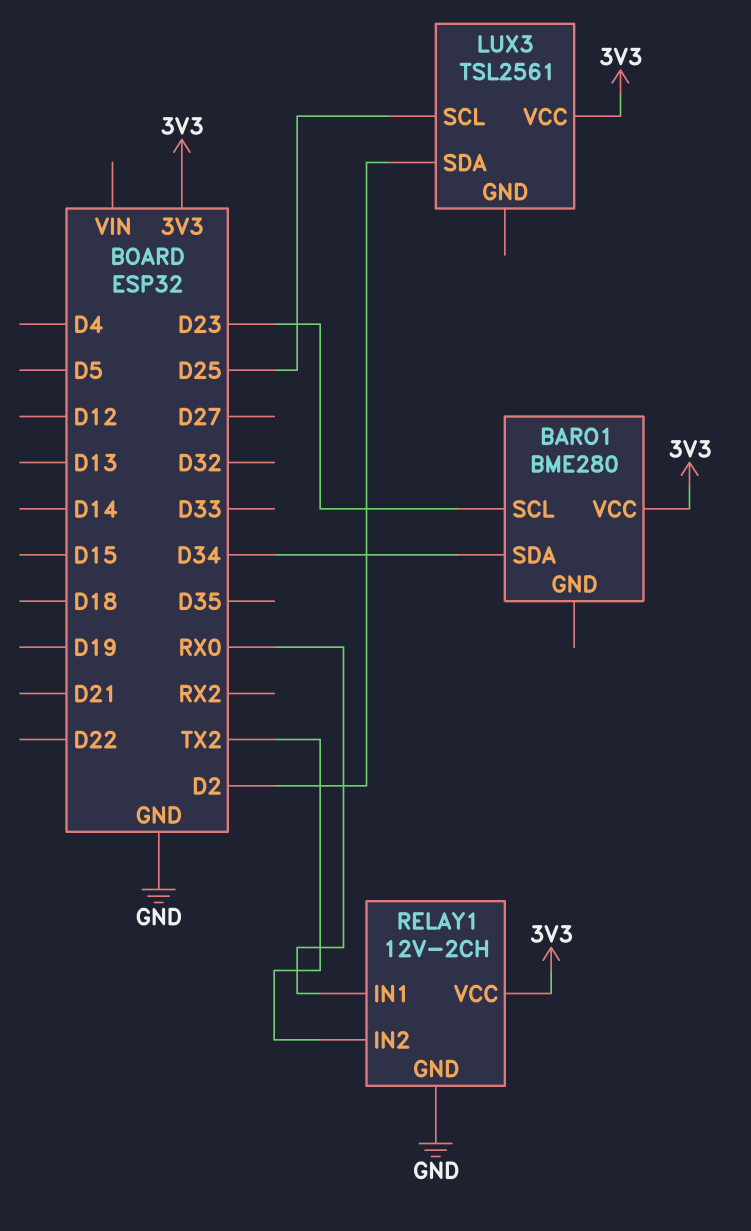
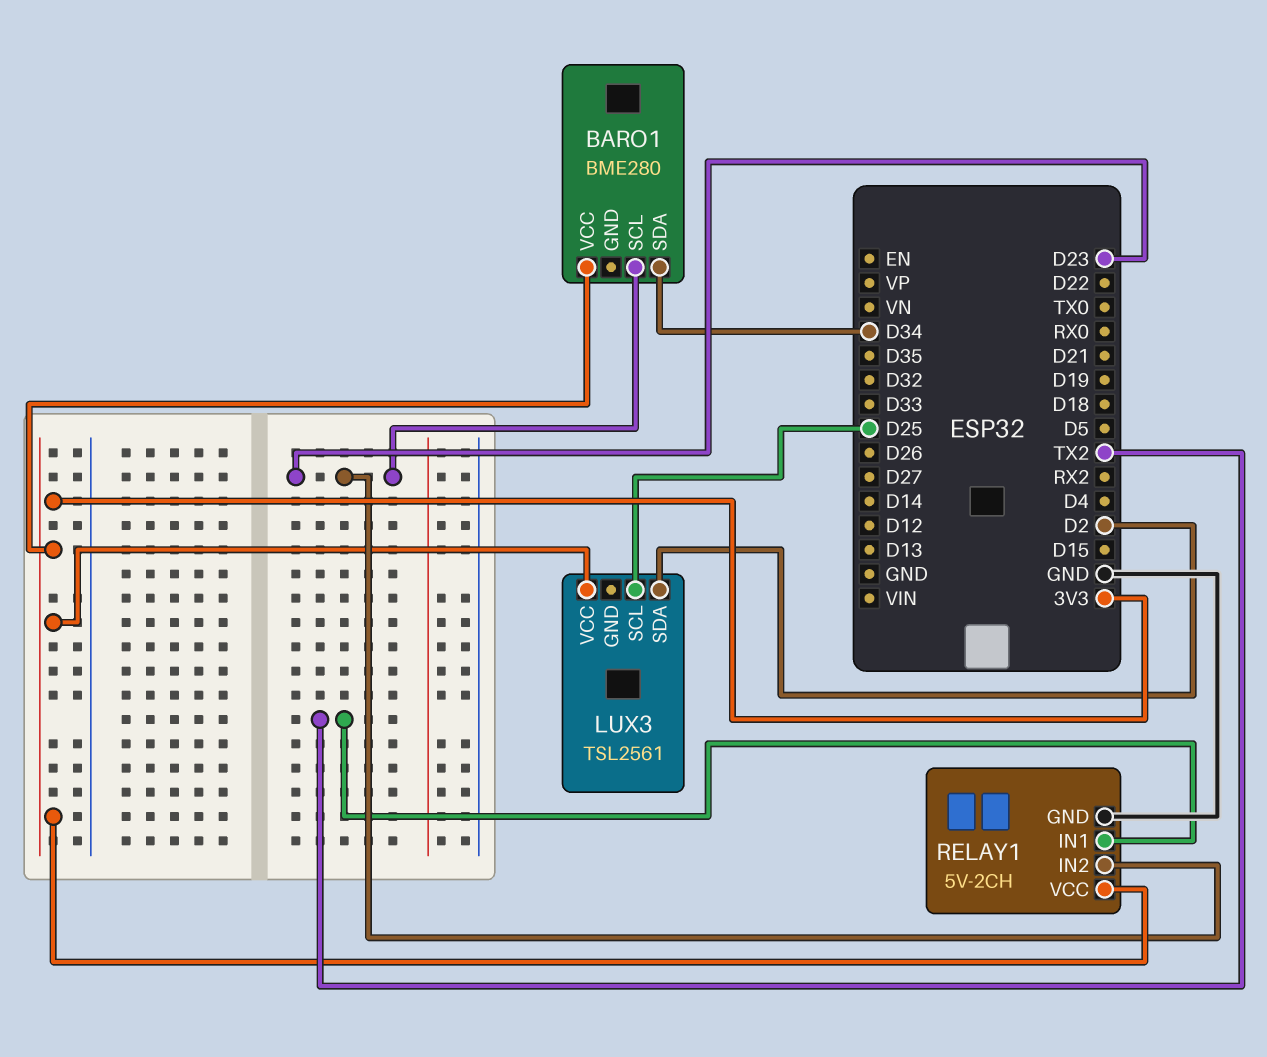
RELAY1: 12V-2CH -> 5V-2CH
RELAY1 pin IN1: RX0 -> TX2
RELAY1 pin IN2: TX2 -> D23

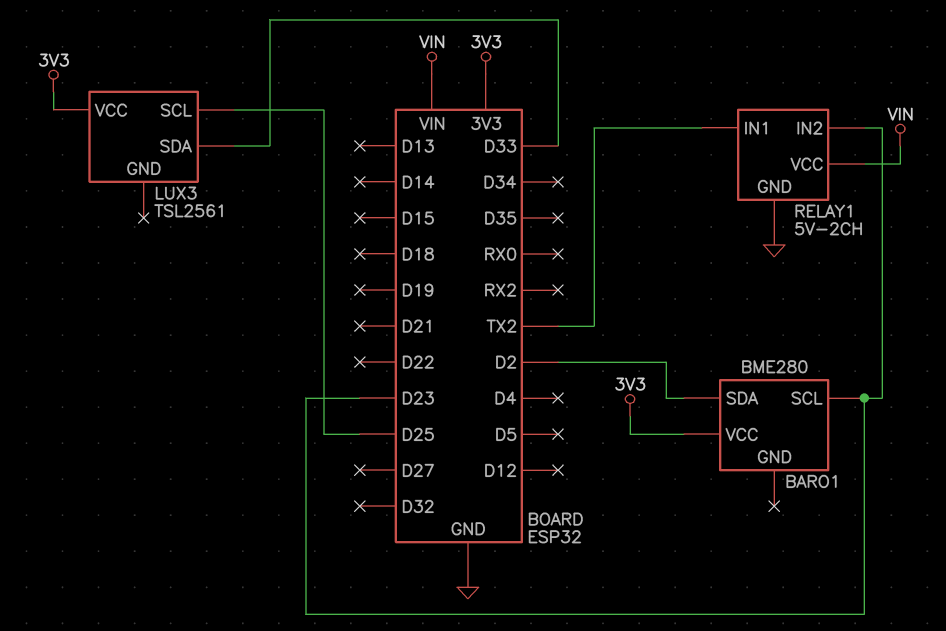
BARO1 pin SDA: D34 -> D2
LUX3 pin SDA: D2 -> D33
RELAY1 pin VCC: 3V3 -> VIN

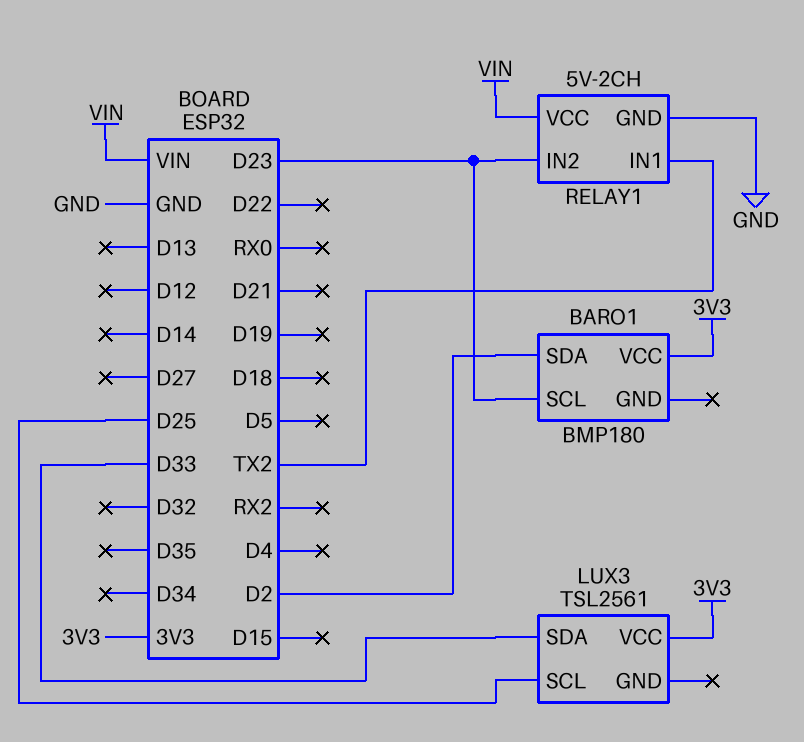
BARO1: BME280 -> BMP180

